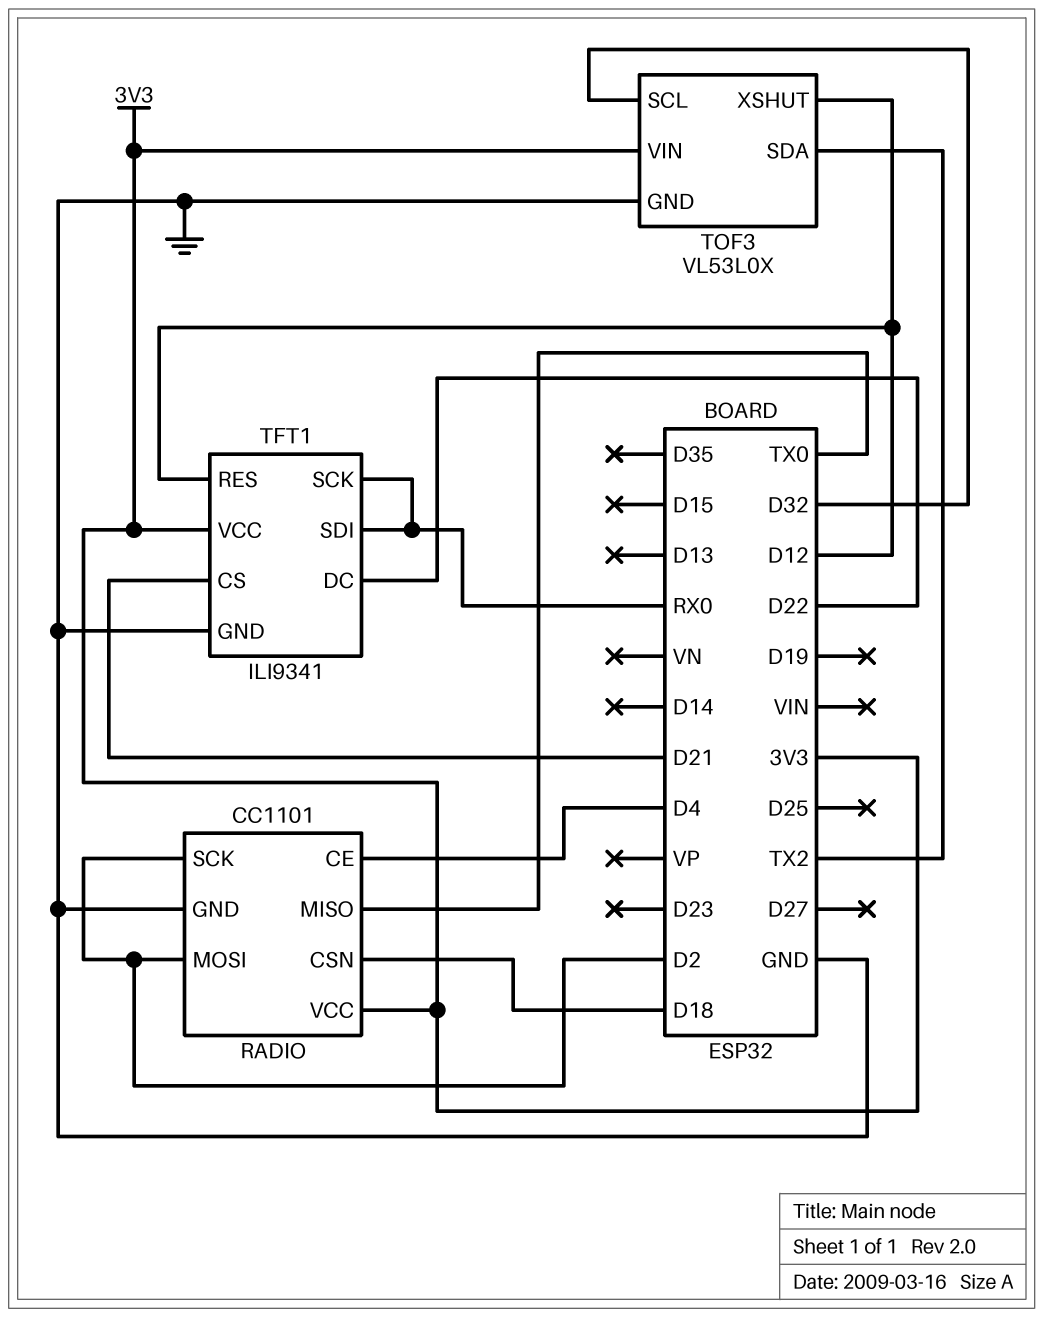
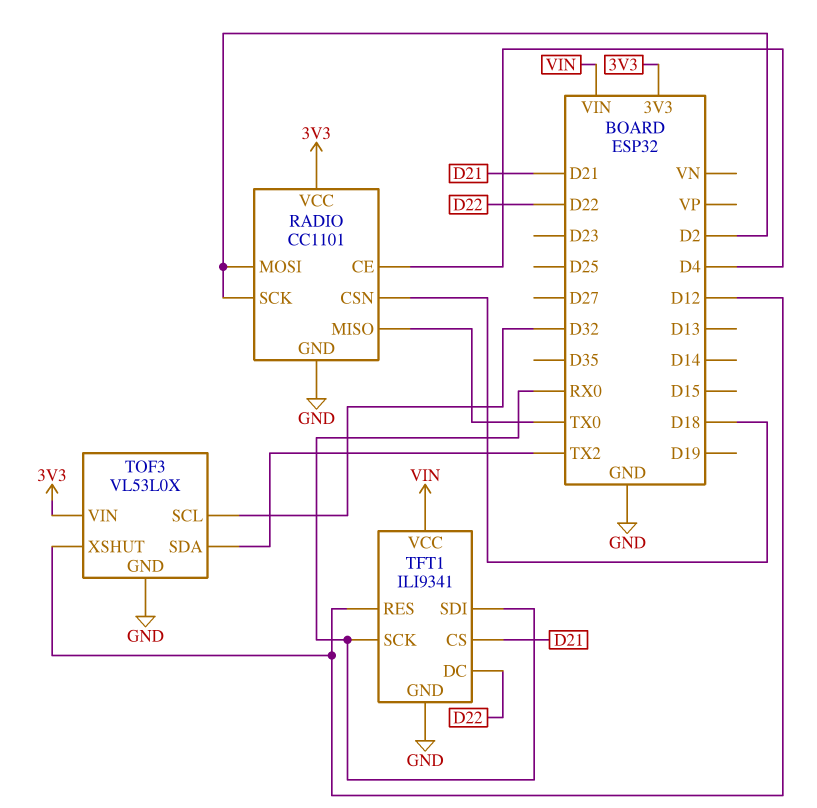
TFT1 pin VCC: 3V3 -> VIN

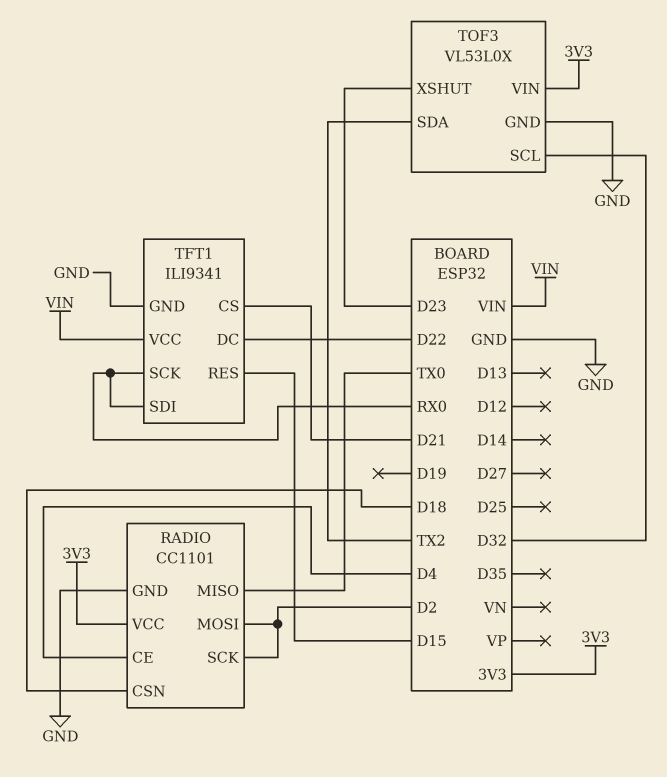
TFT1 pin RES: D12 -> D15
TOF3 pin XSHUT: D12 -> D23

